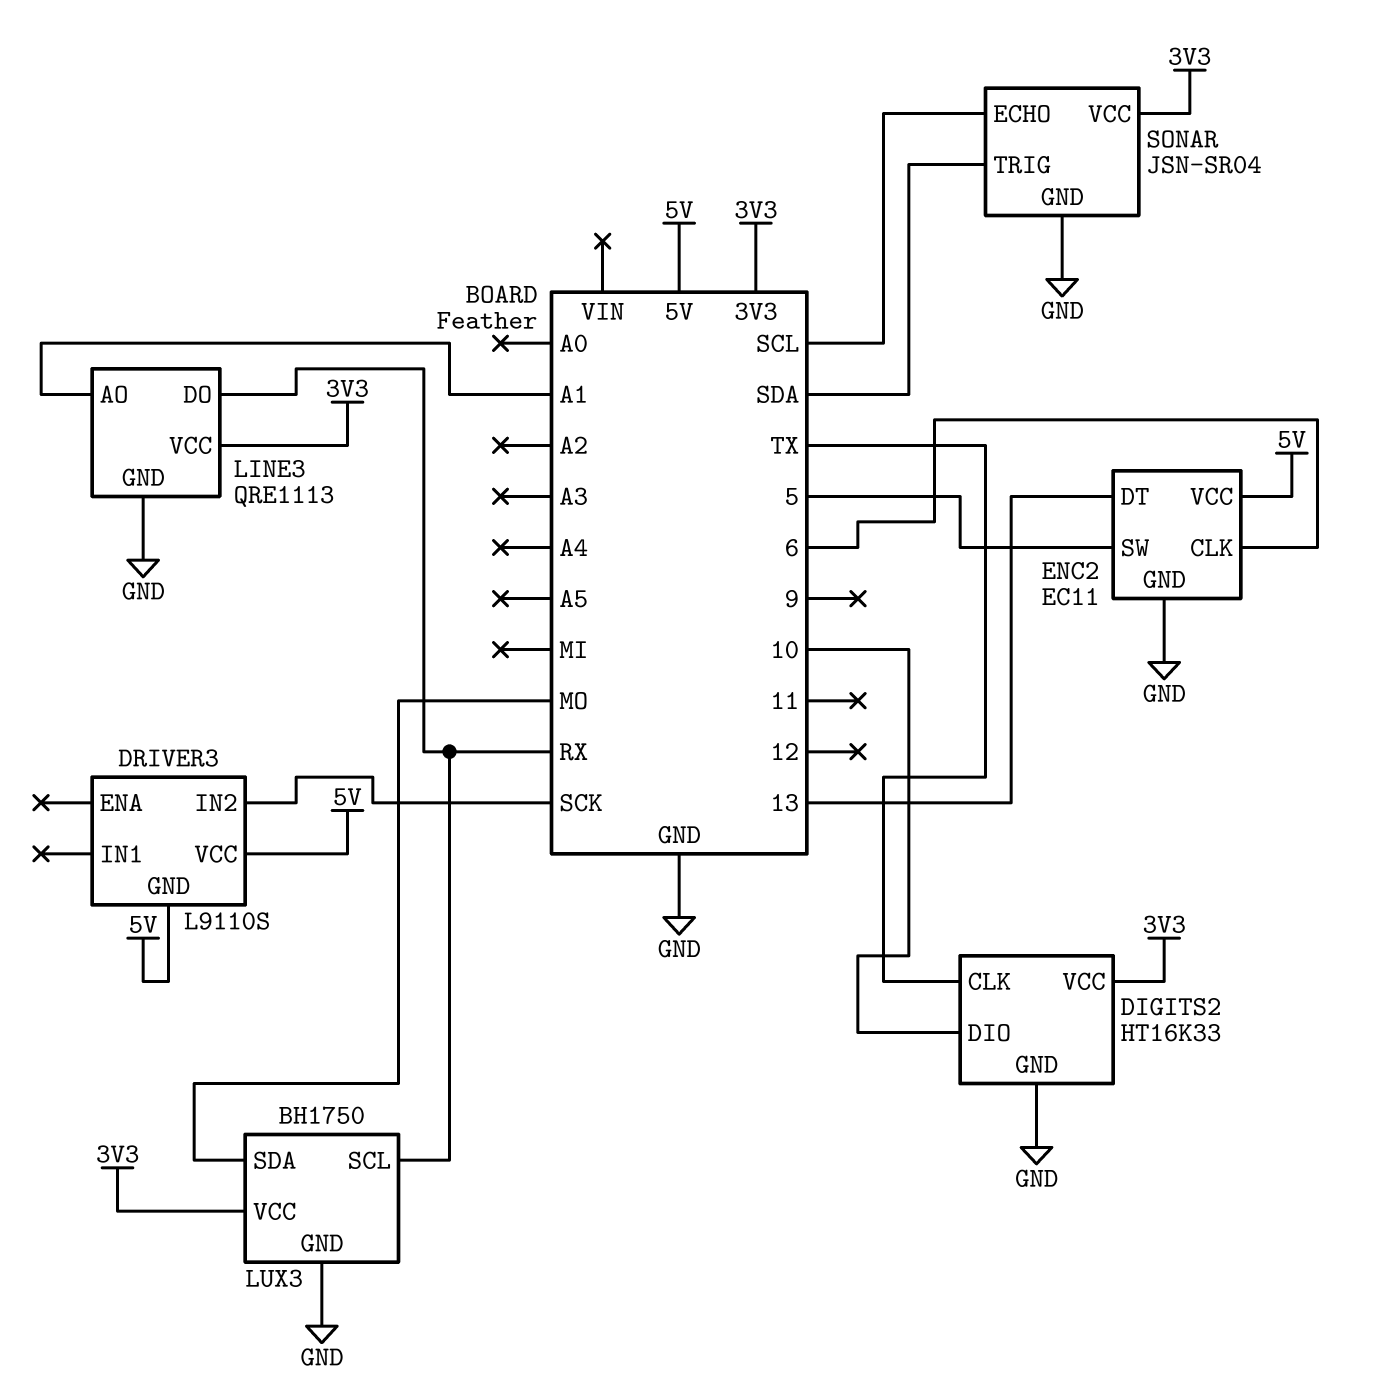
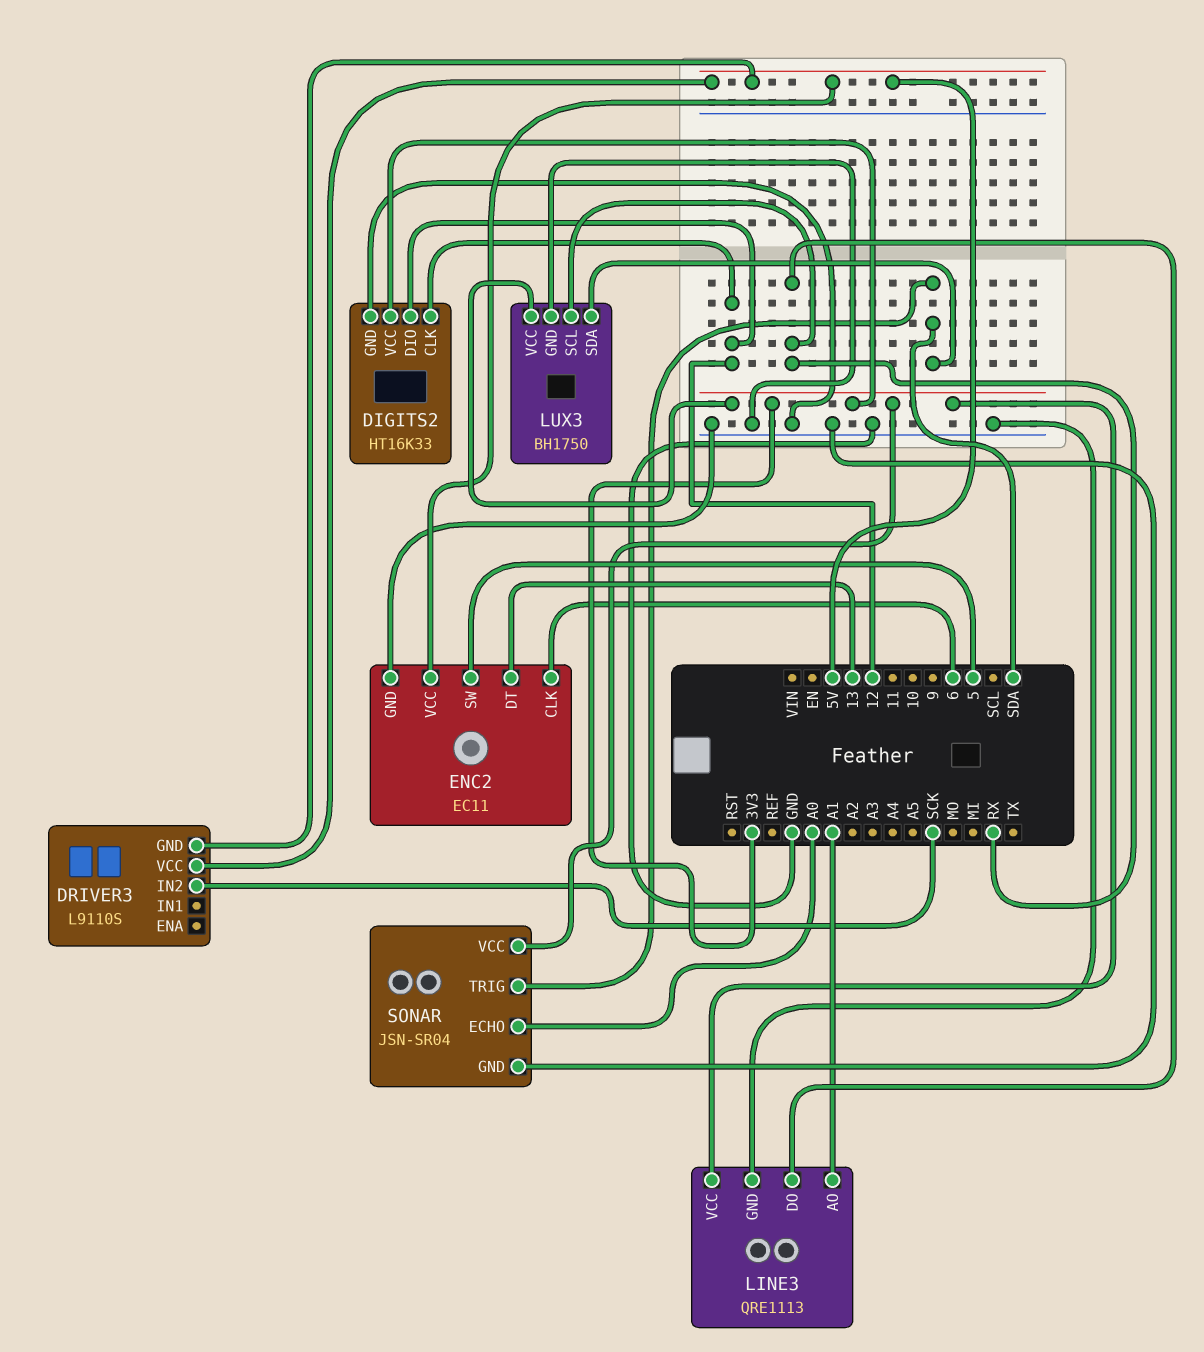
DIGITS2 pin CLK: TX -> 12
DIGITS2 pin DIO: 10 -> 12
LUX3 pin SDA: MO -> SDA
SONAR pin ECHO: SCL -> A0

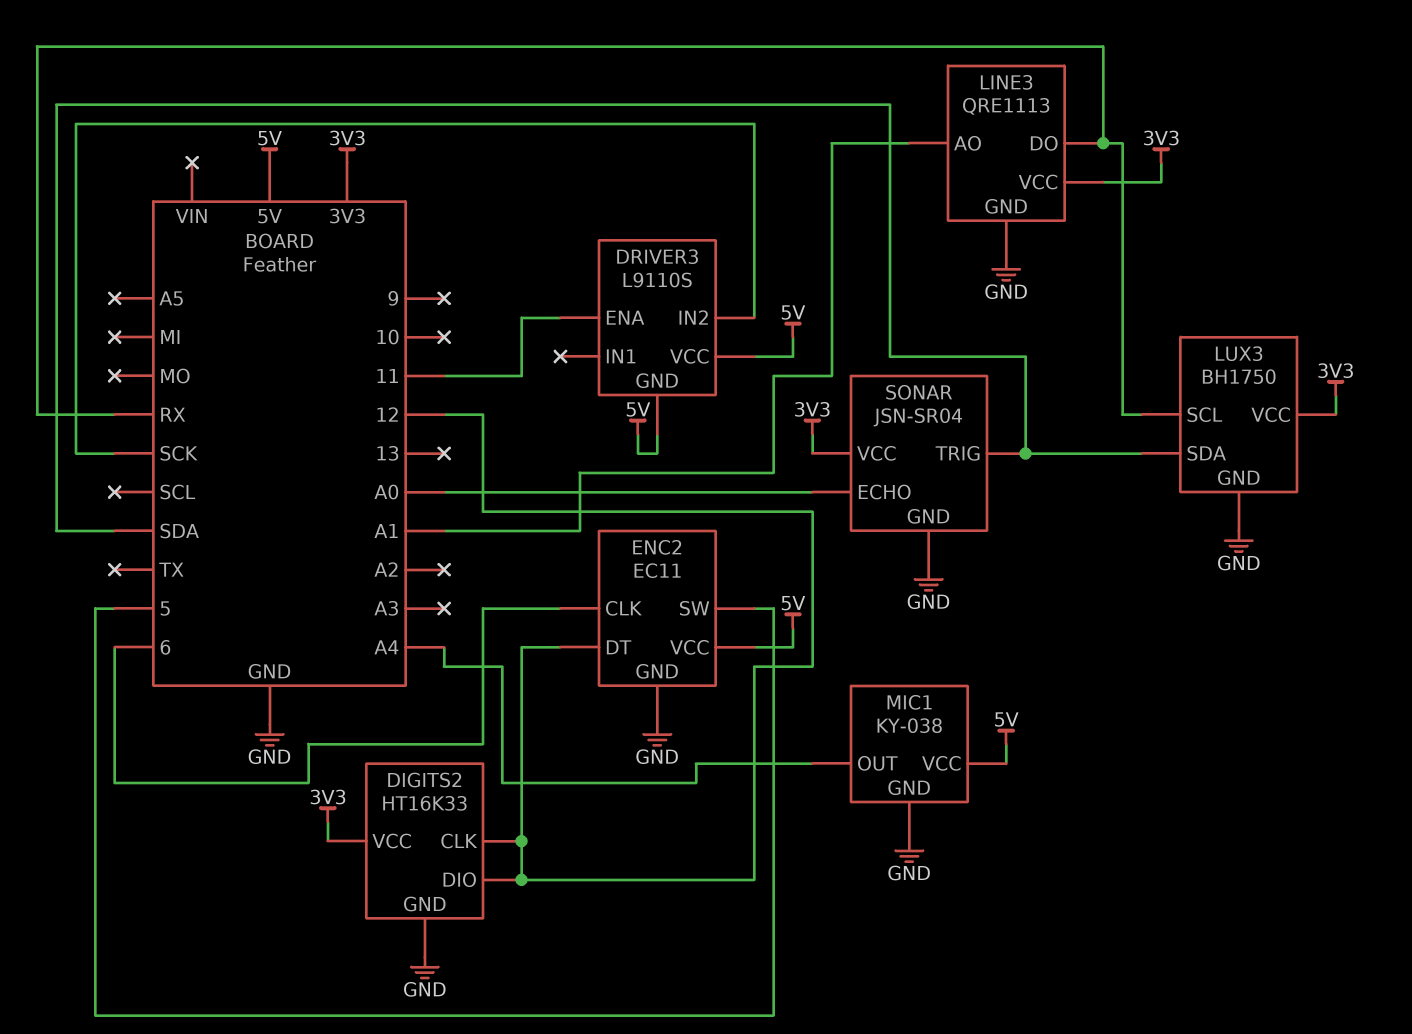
DRIVER3 pin ENA: none -> 11
ENC2 pin DT: 13 -> 12
MIC1: none -> KY-038
MIC1 pin GND: none -> GND
MIC1 pin OUT: none -> A4
MIC1 pin VCC: none -> 5V

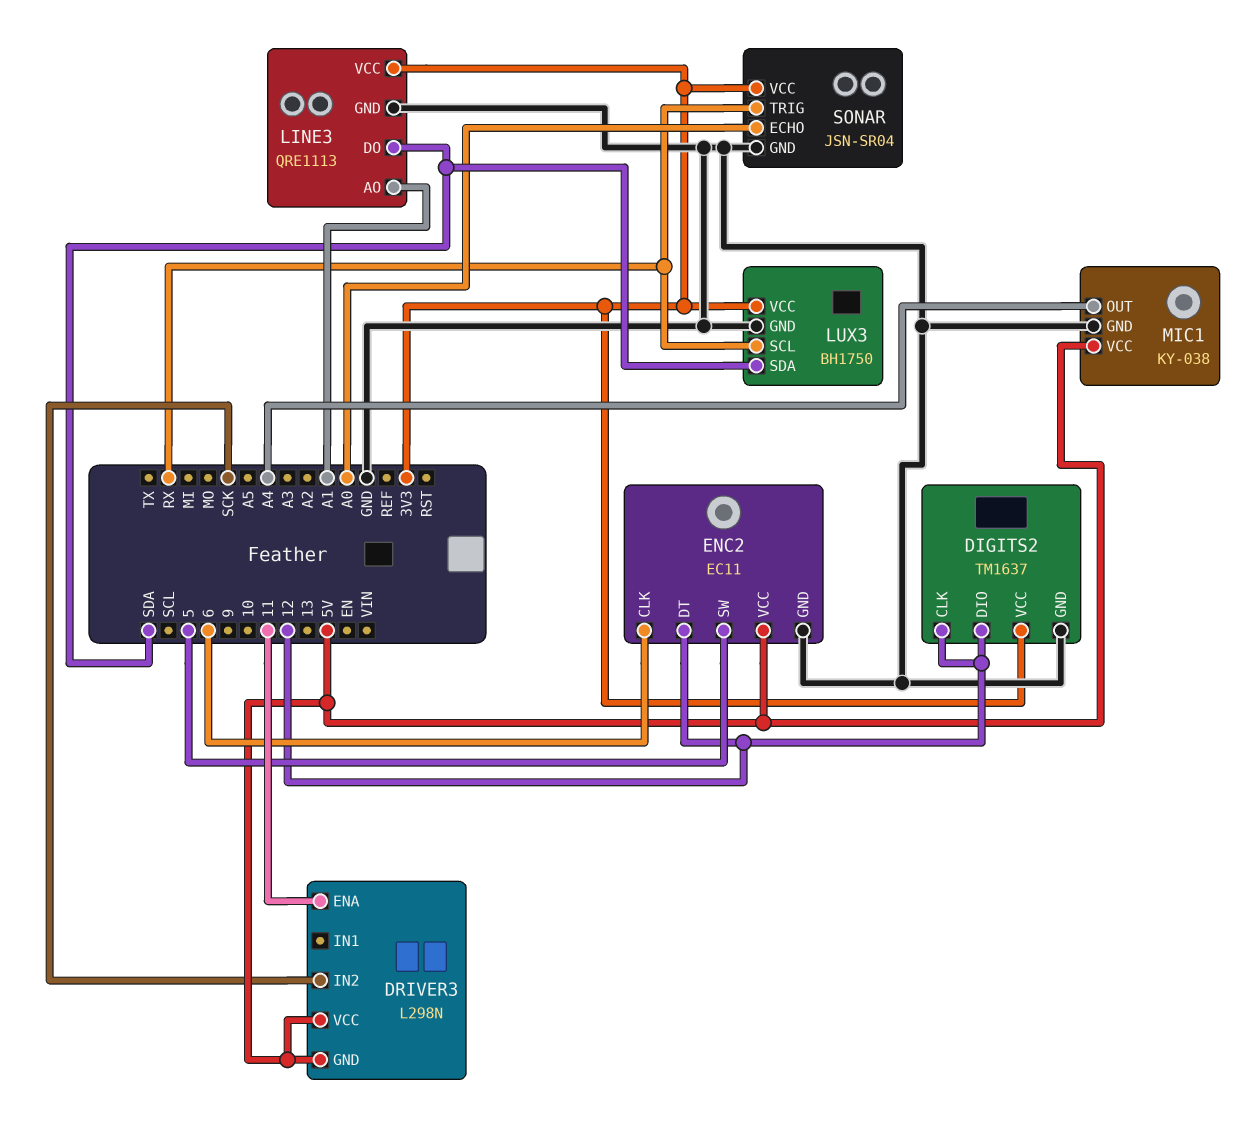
DIGITS2: HT16K33 -> TM1637
DRIVER3: L9110S -> L298N
LINE3 pin DO: RX -> SDA
SONAR pin TRIG: SDA -> RX

